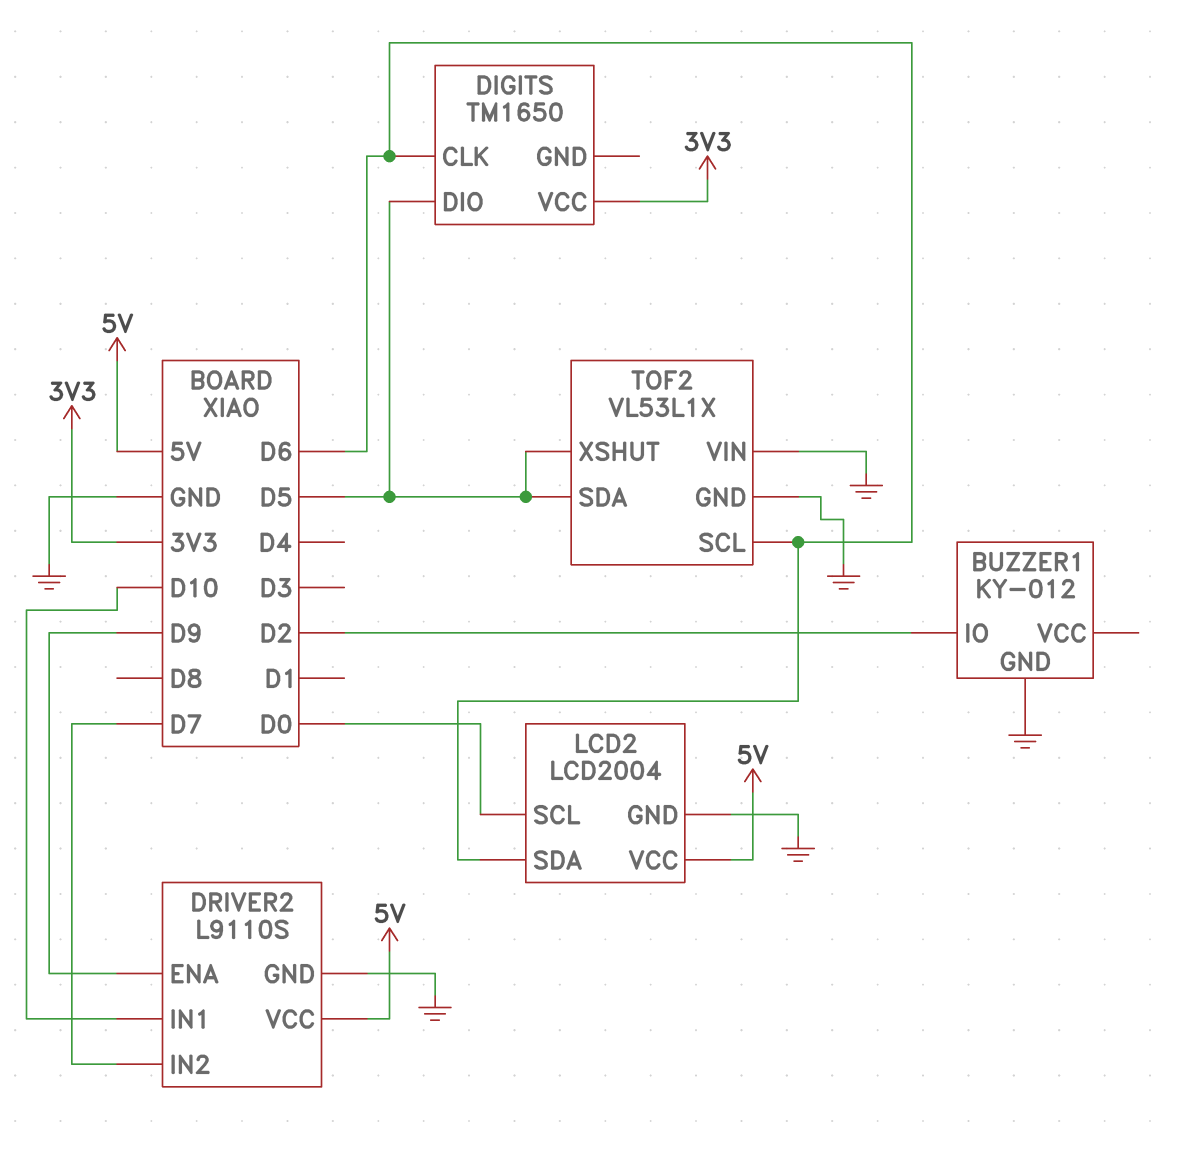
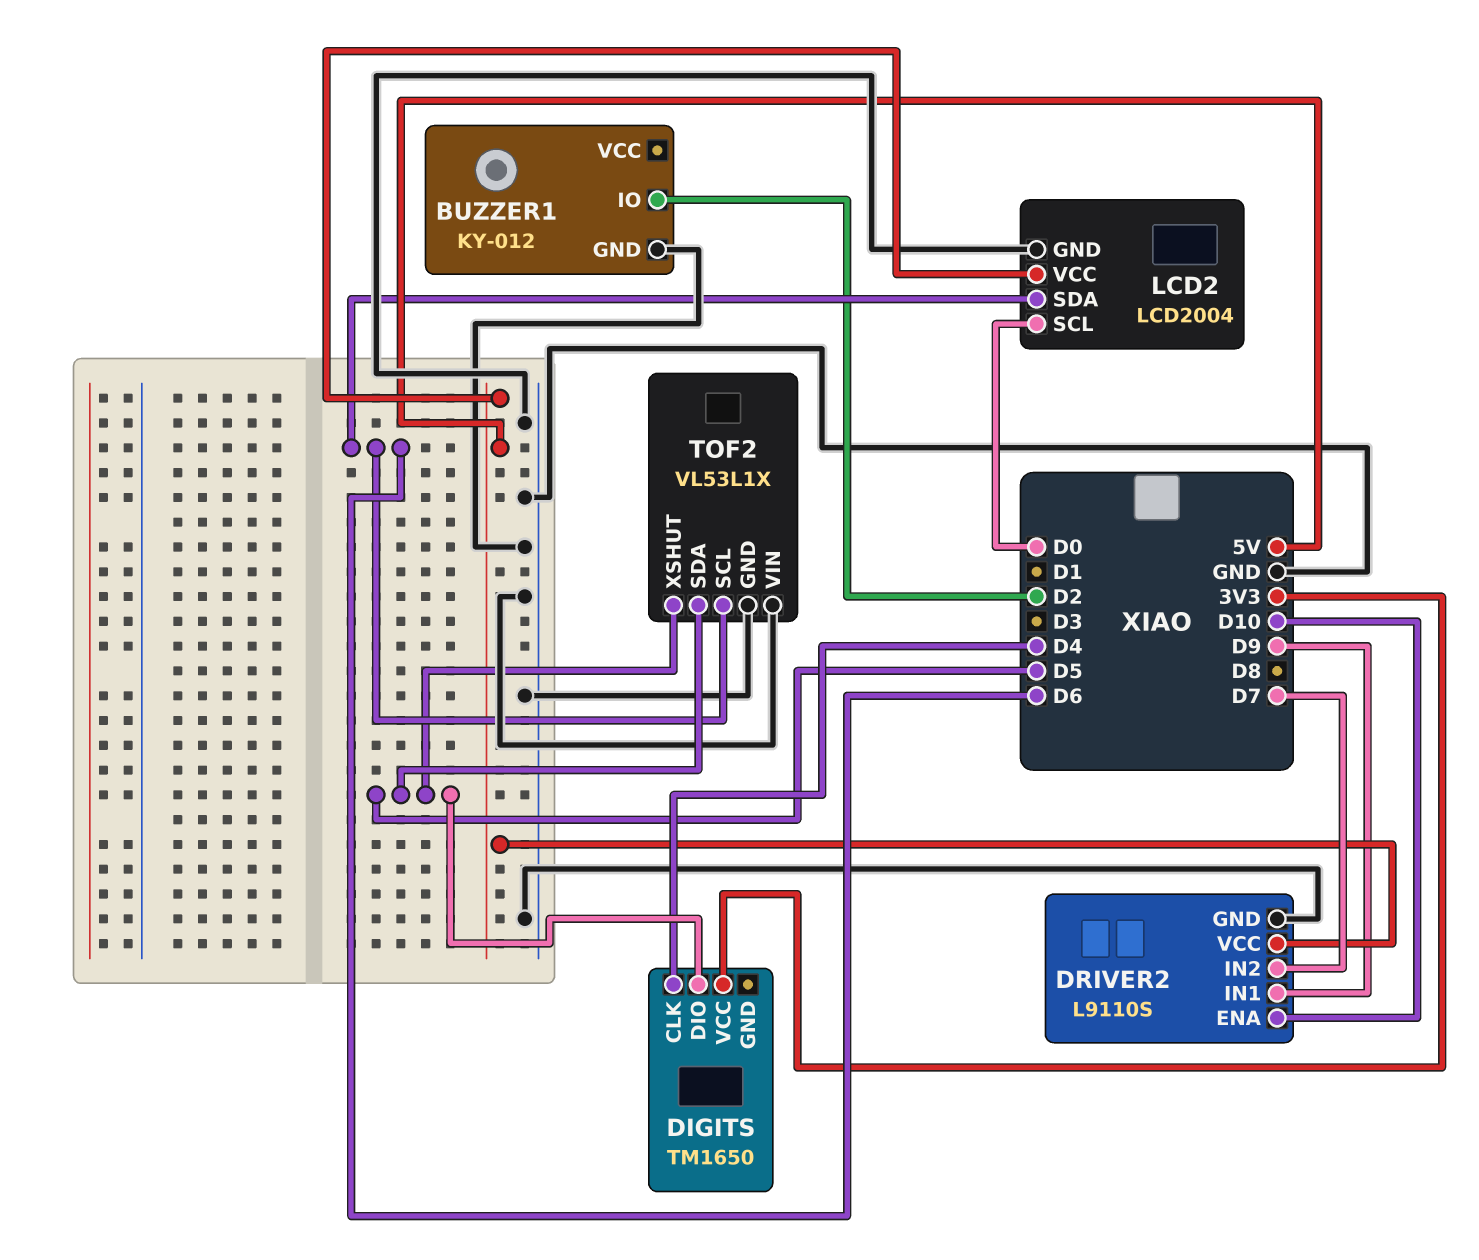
DIGITS pin CLK: D6 -> D4
DRIVER2 pin ENA: D9 -> D10
DRIVER2 pin IN1: D10 -> D9

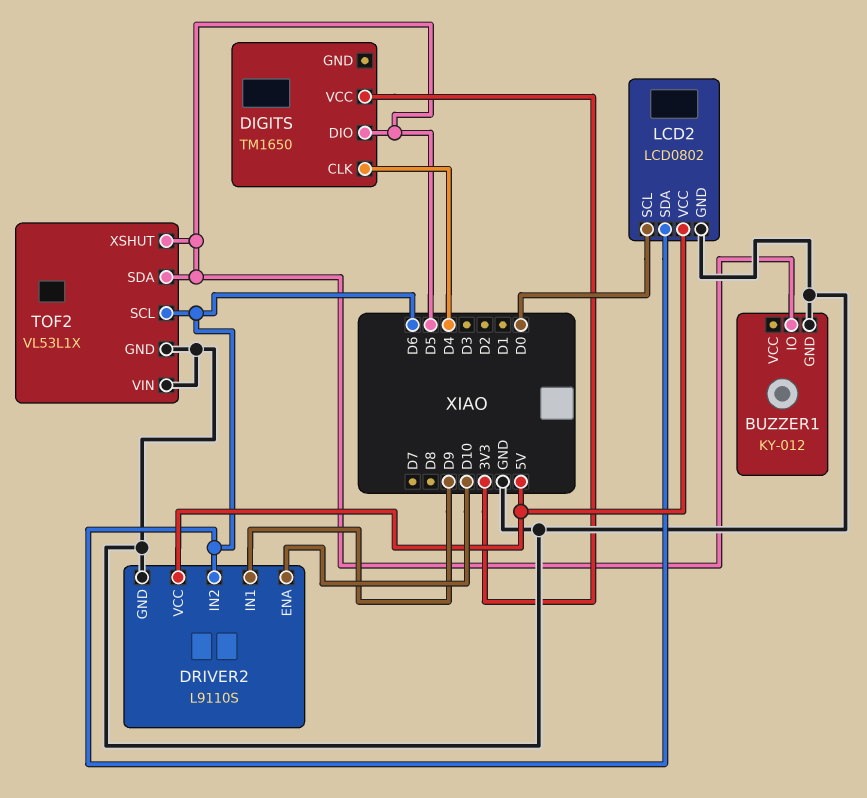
BUZZER1 pin IO: D2 -> D5
DRIVER2 pin IN2: D7 -> D6
LCD2: LCD2004 -> LCD0802

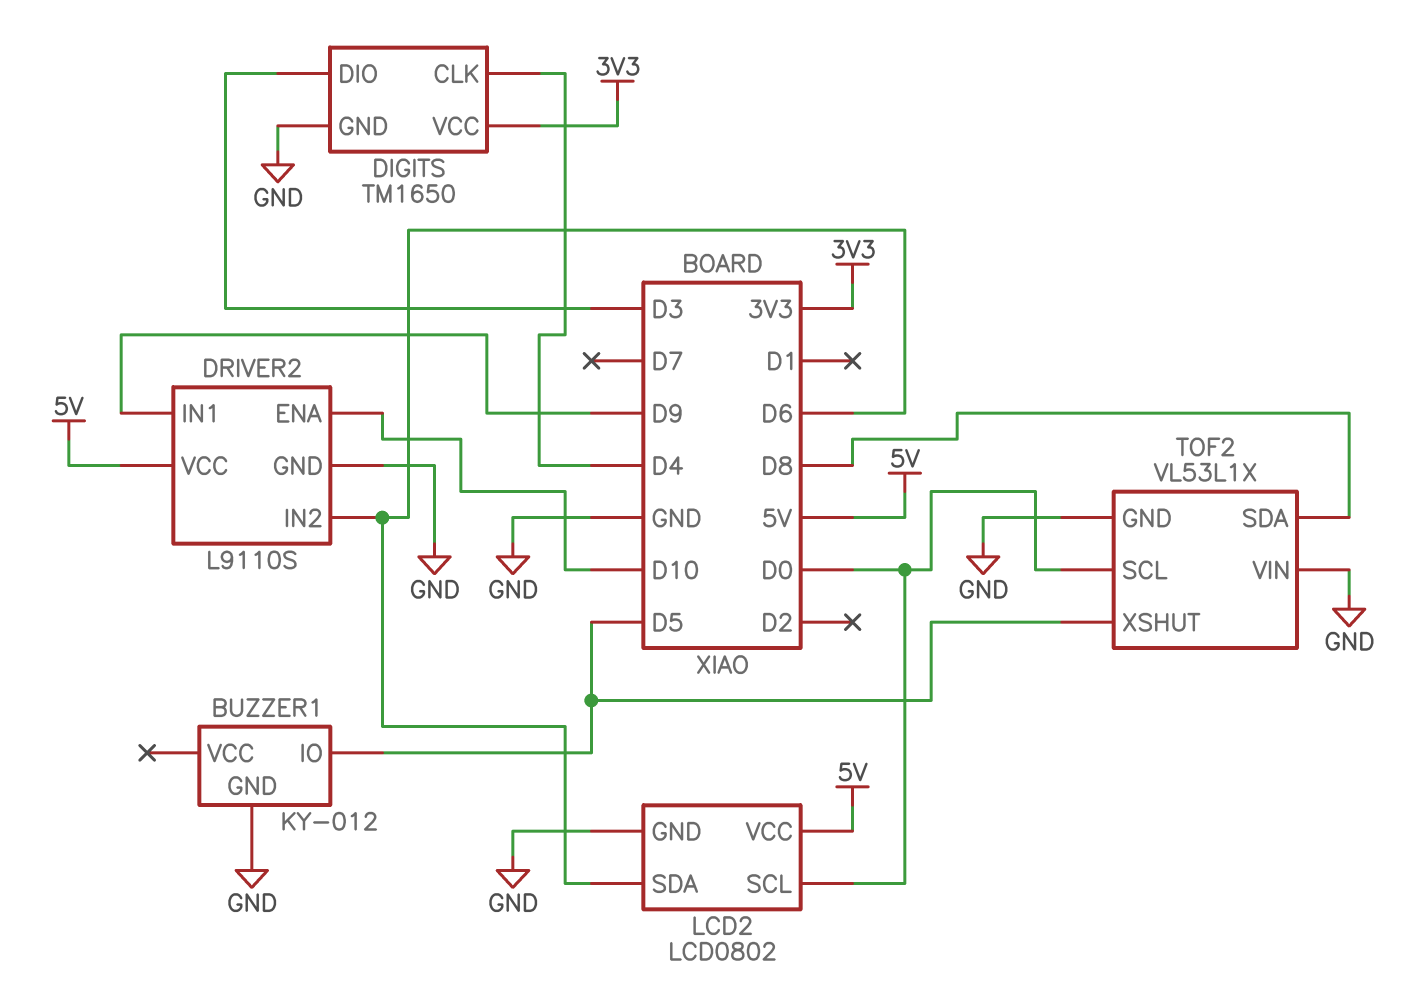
DIGITS pin DIO: D5 -> D3
DIGITS pin GND: none -> GND
TOF2 pin SCL: D6 -> D0
TOF2 pin SDA: D5 -> D8

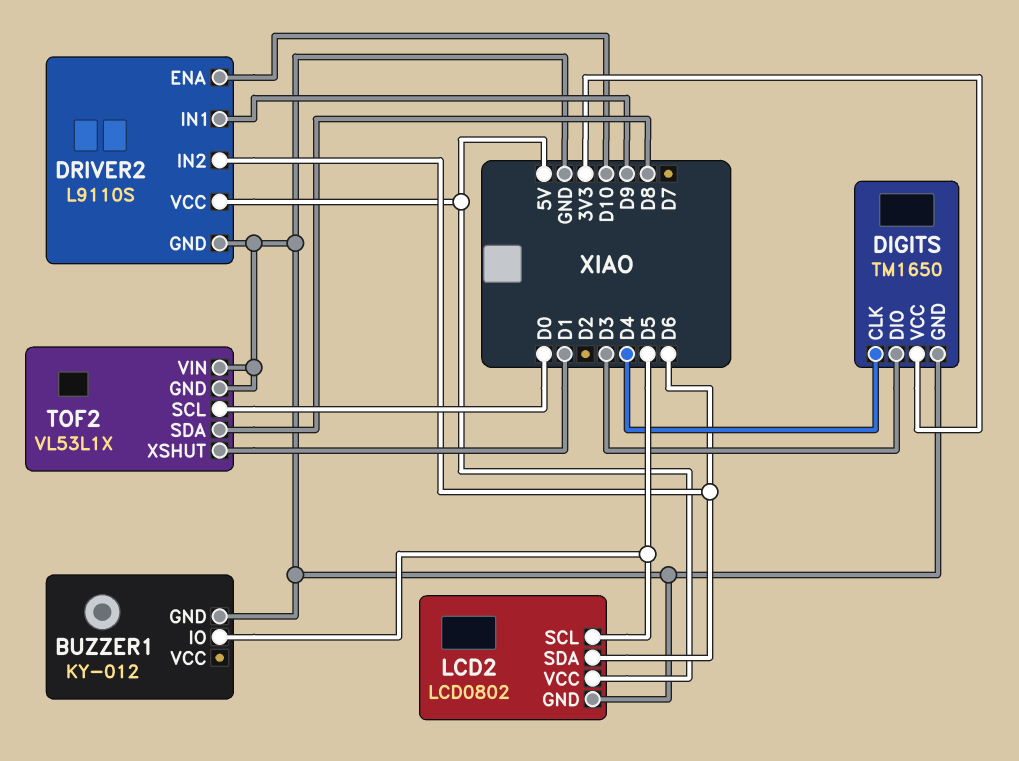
LCD2 pin SCL: D0 -> D5
TOF2 pin XSHUT: D5 -> D1

